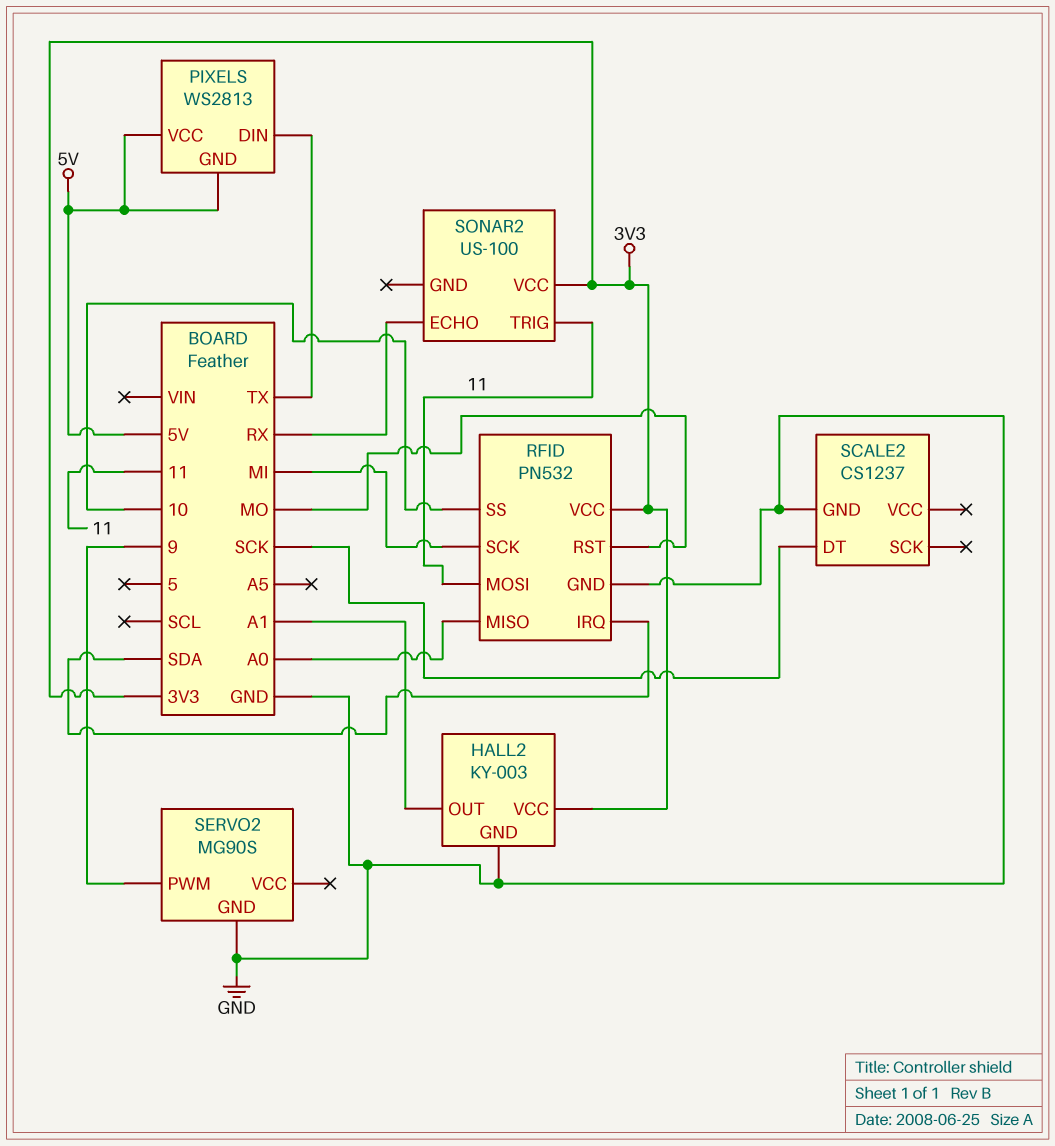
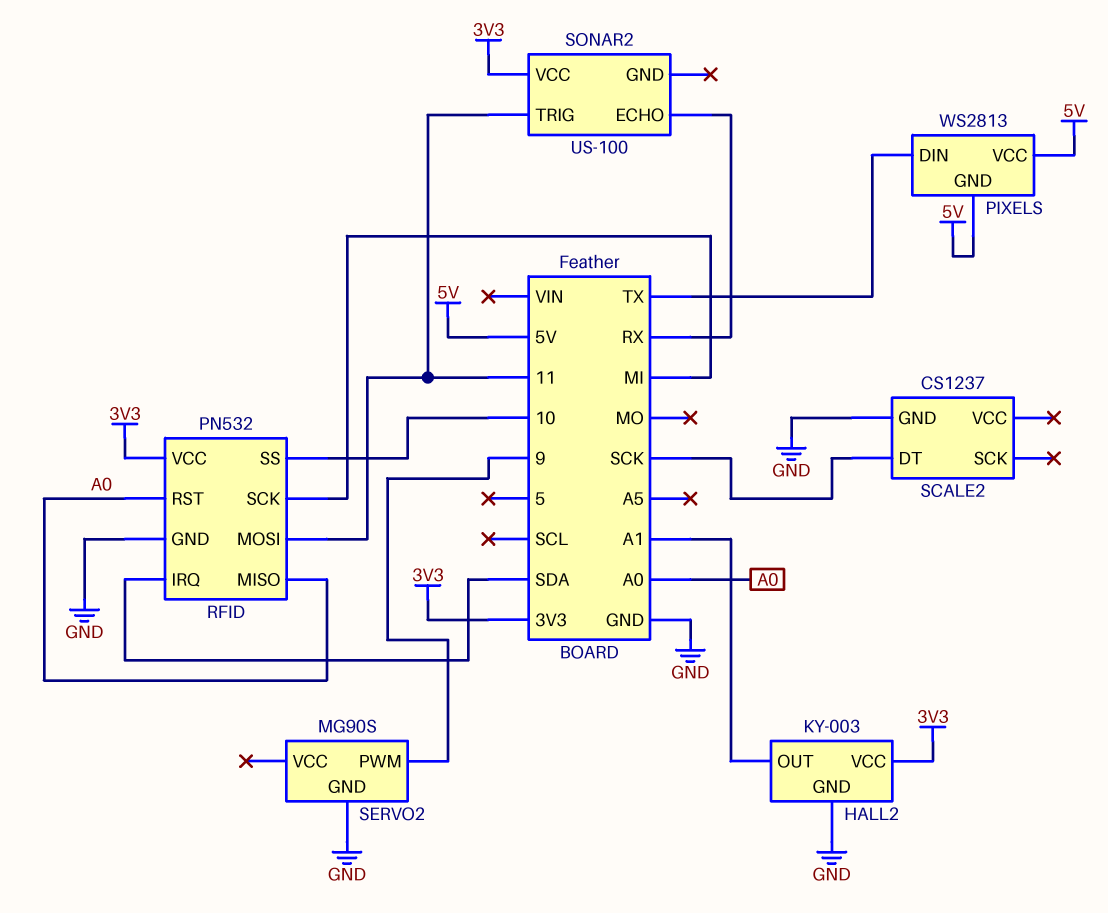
RFID pin RST: MO -> A0

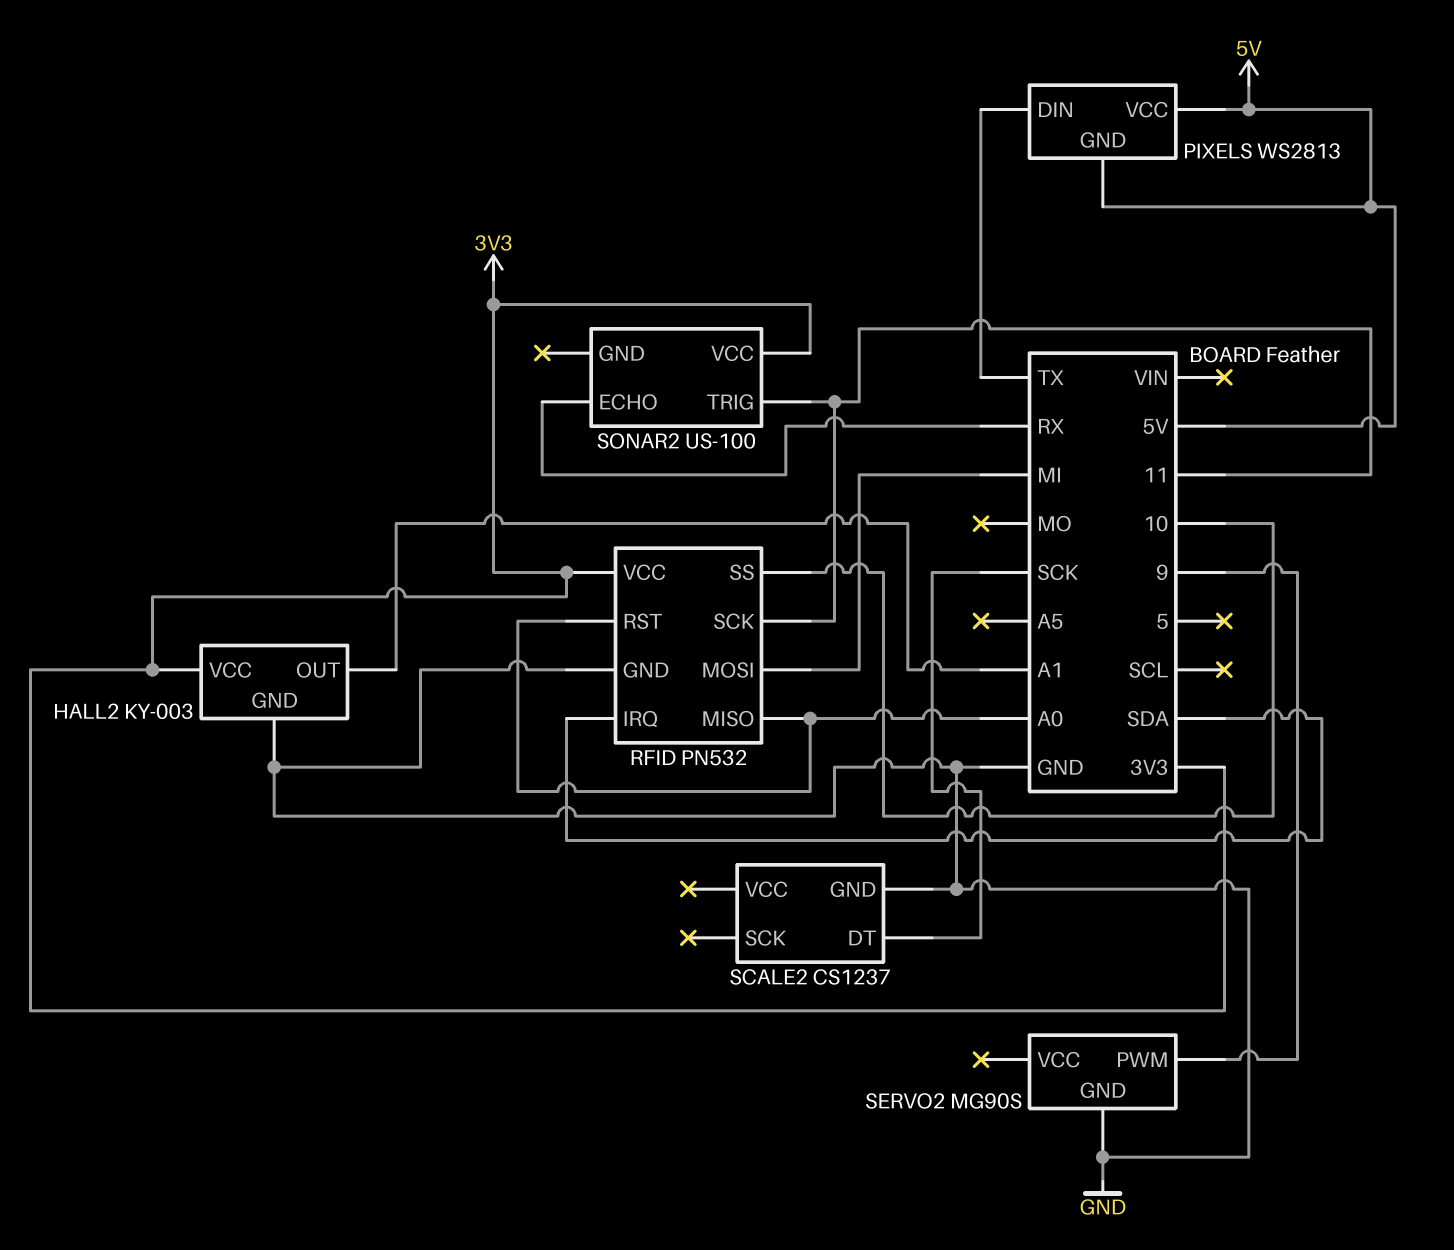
RFID pin MOSI: 11 -> MI
RFID pin SCK: MI -> 11

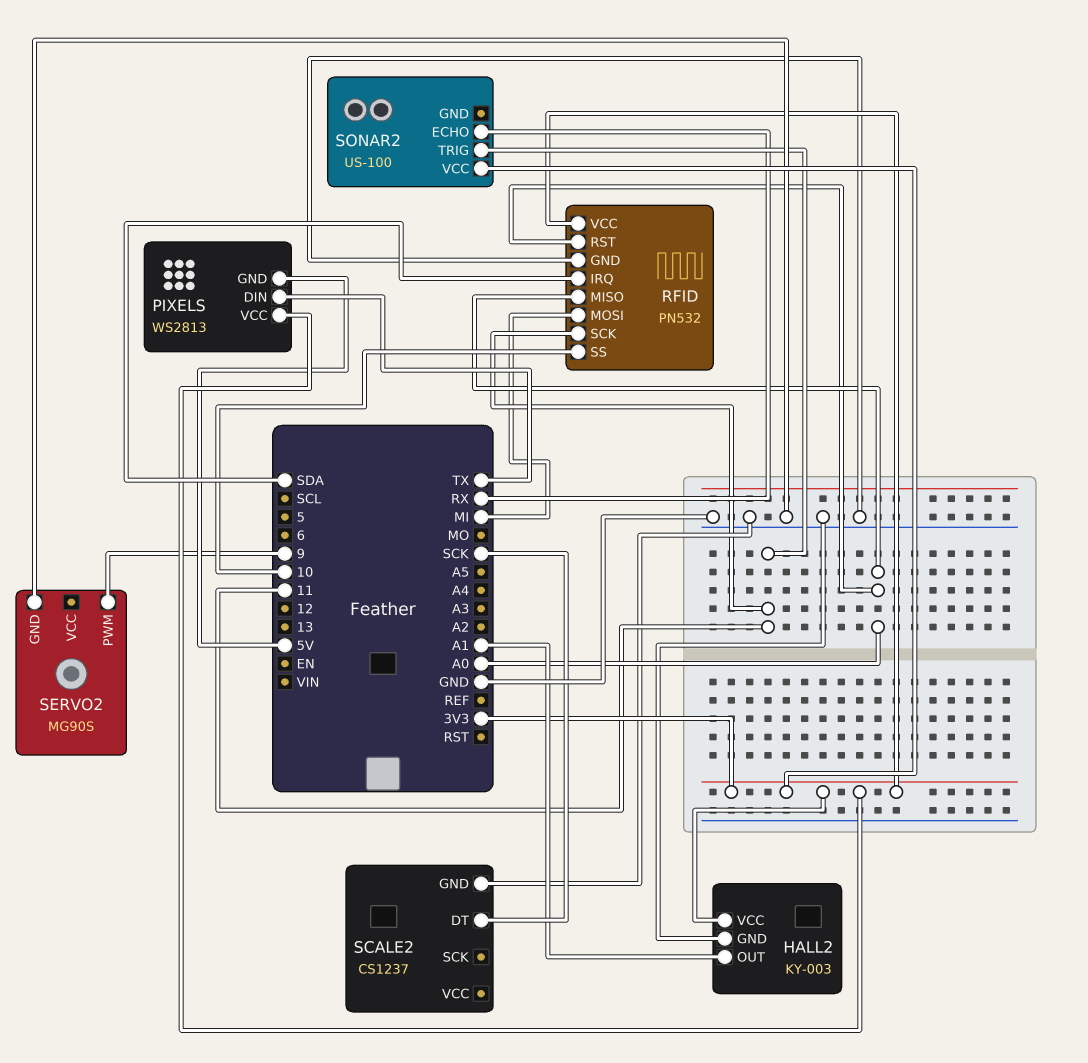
PIXELS pin VCC: 5V -> 3V3

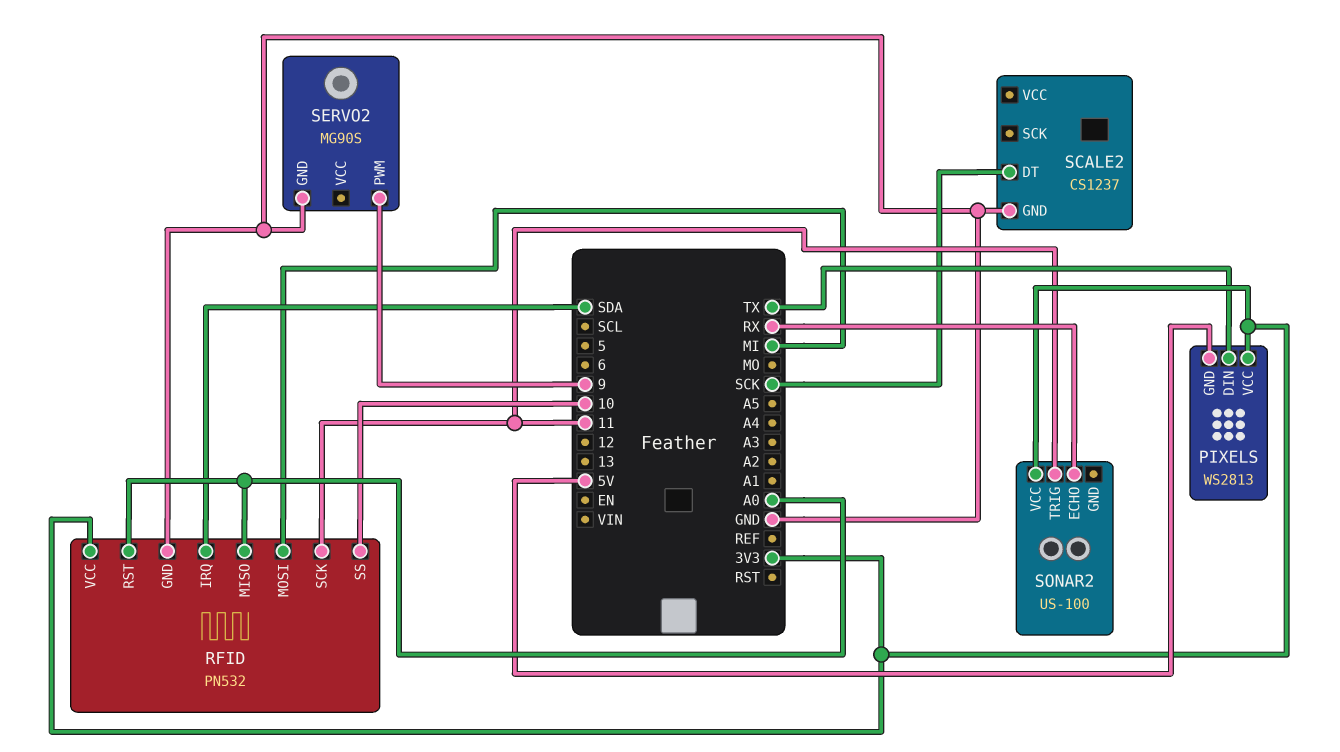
HALL2: KY-003 -> none
HALL2 pin GND: GND -> none
HALL2 pin OUT: A1 -> none
HALL2 pin VCC: 3V3 -> none

